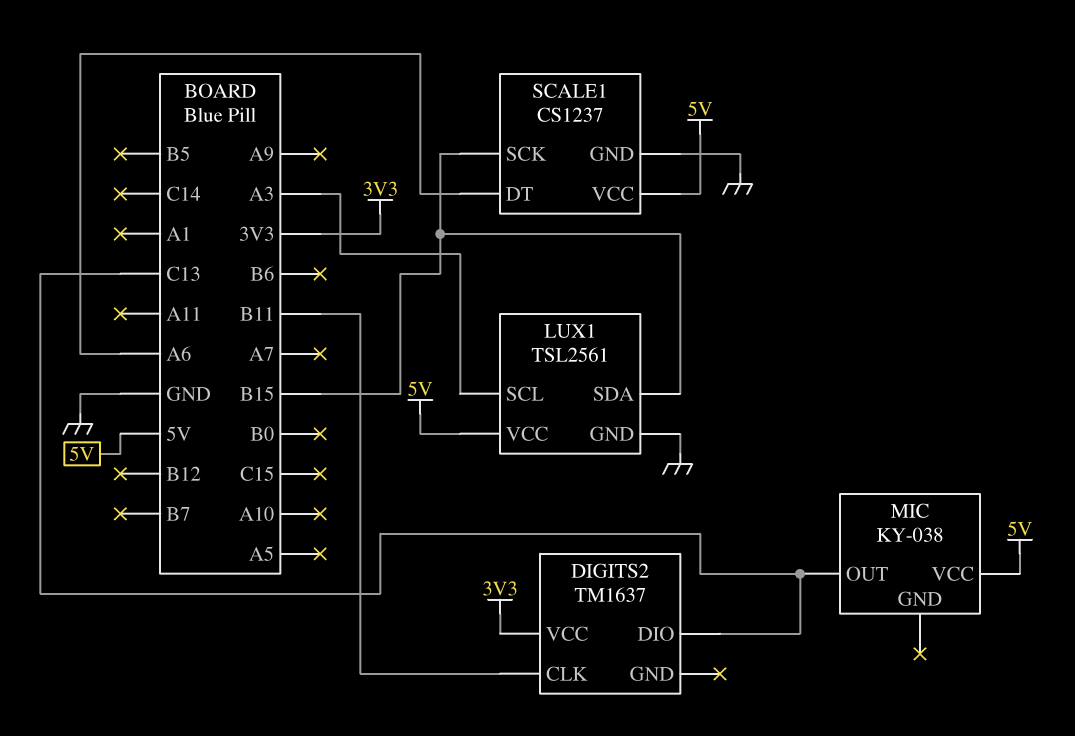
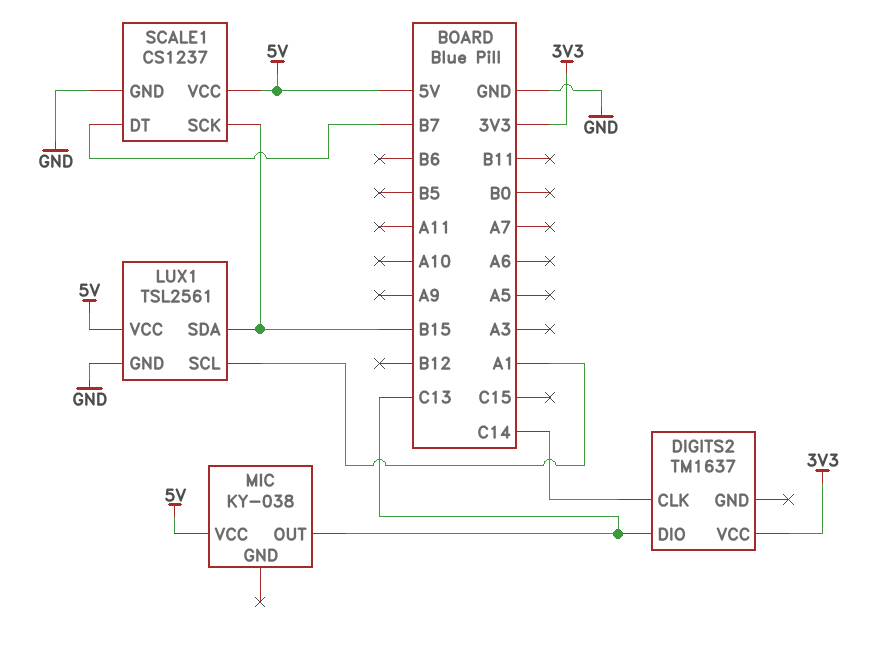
DIGITS2 pin CLK: B11 -> C14
LUX1 pin SCL: A3 -> A1
SCALE1 pin DT: A6 -> B7

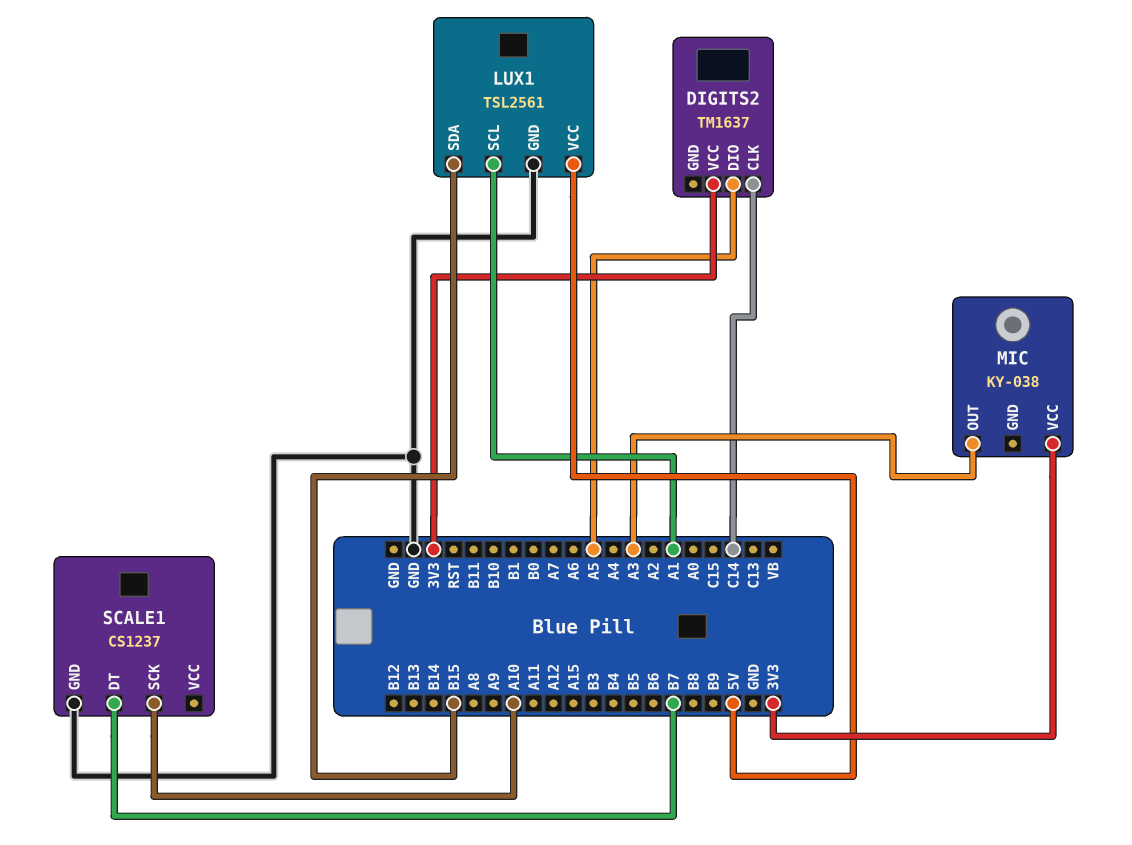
DIGITS2 pin DIO: C13 -> A5
MIC pin OUT: C13 -> A3
MIC pin VCC: 5V -> 3V3
SCALE1 pin SCK: B15 -> A10
SCALE1 pin VCC: 5V -> none

